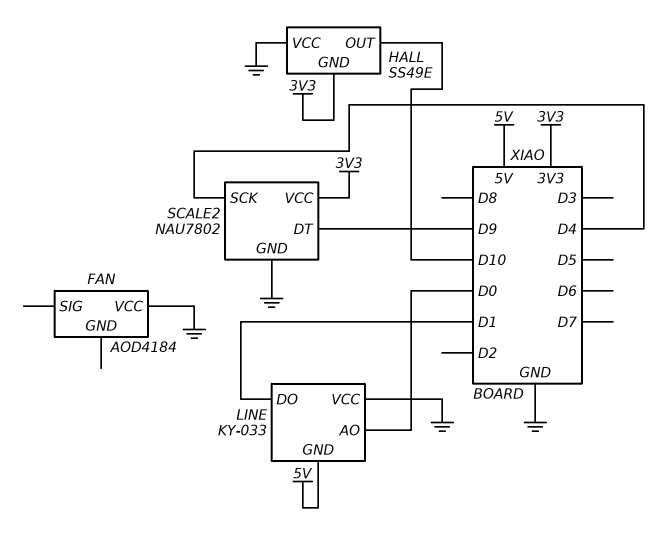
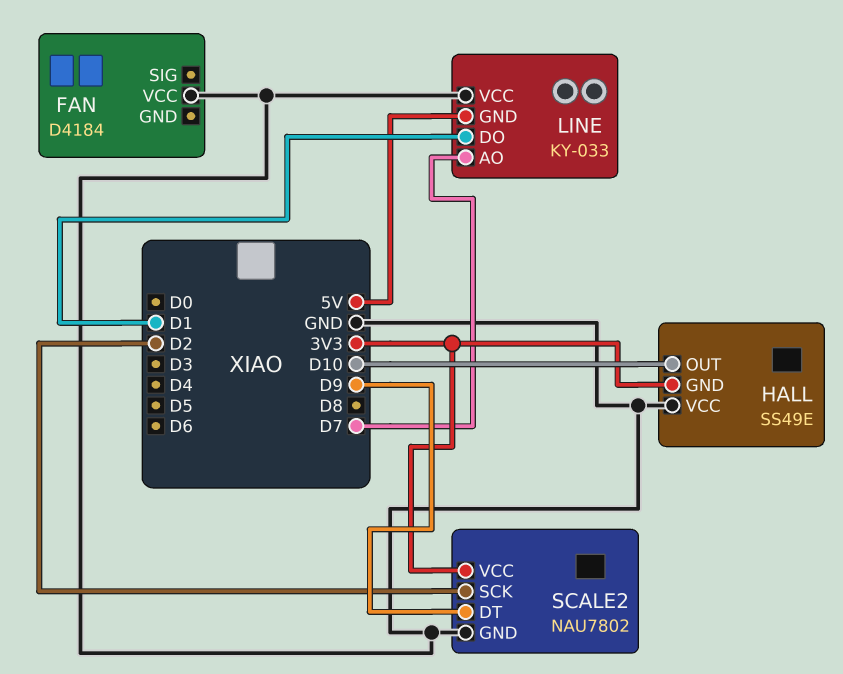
FAN: AOD4184 -> D4184
LINE pin AO: D0 -> D7
SCALE2 pin SCK: D4 -> D2

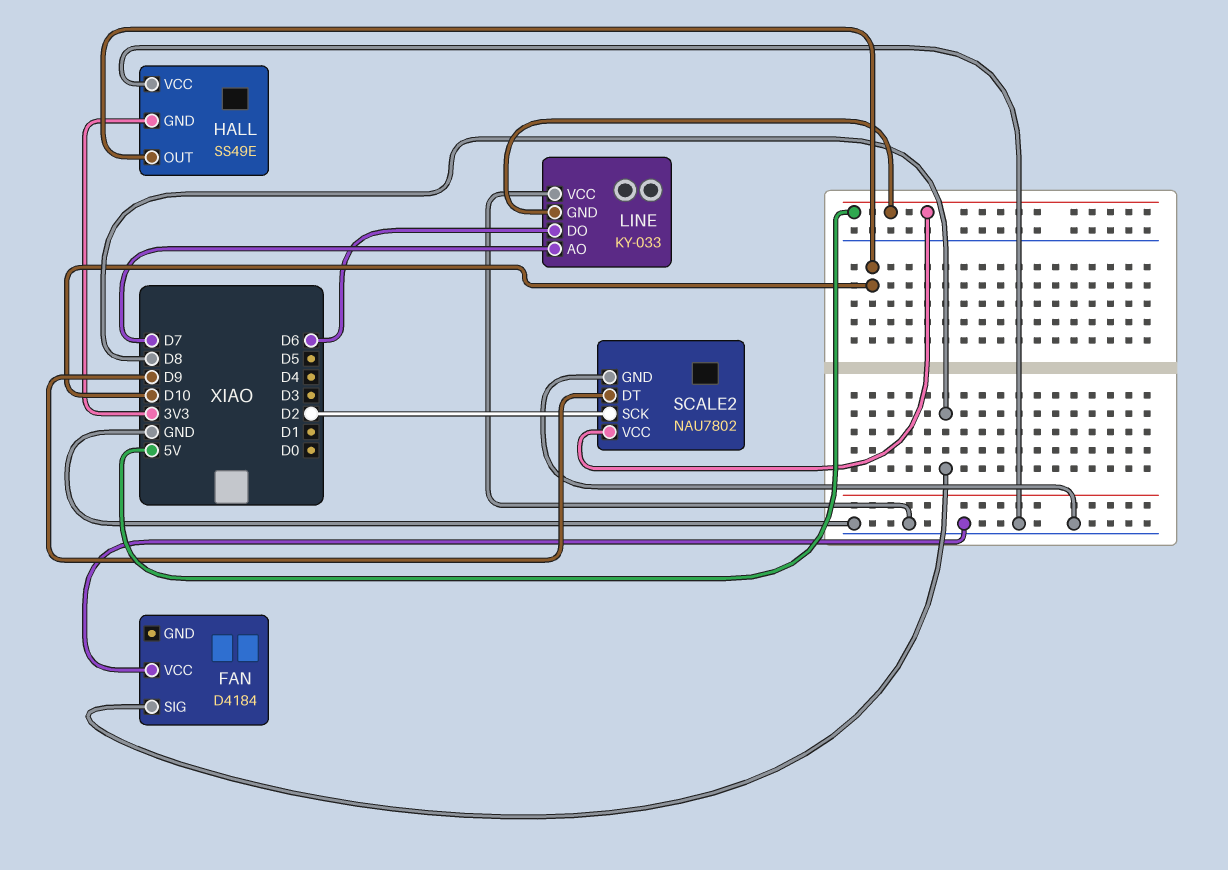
FAN pin SIG: none -> D8
LINE pin DO: D1 -> D6
SCALE2 pin VCC: 3V3 -> 5V

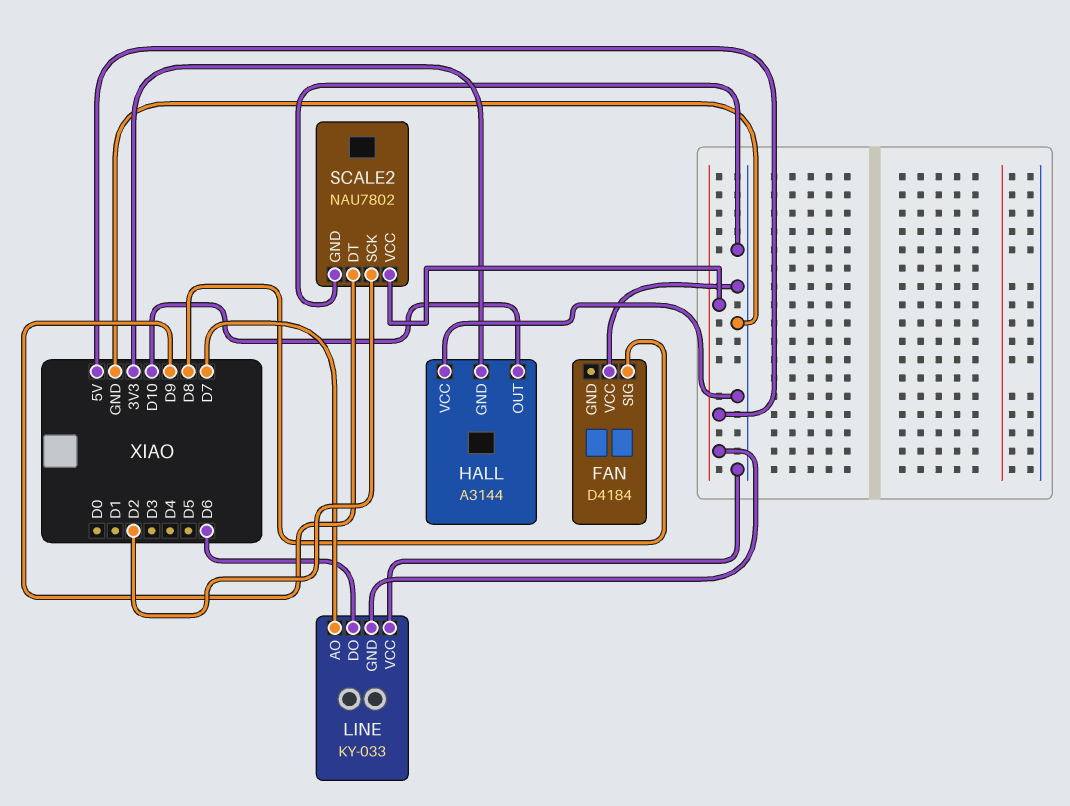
HALL: SS49E -> A3144

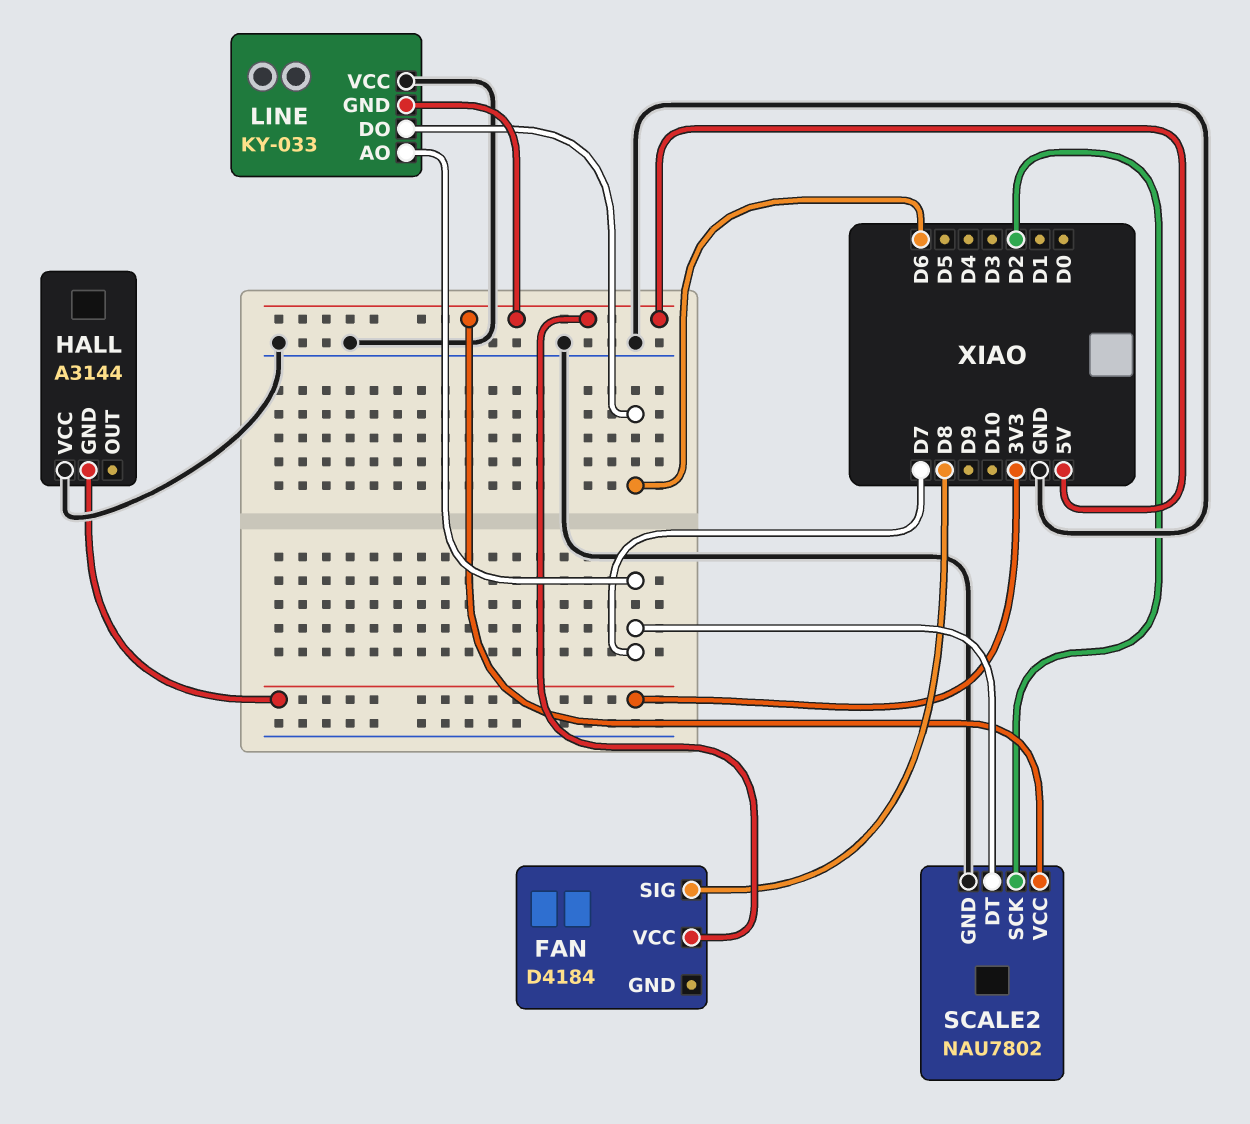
FAN pin VCC: GND -> 5V
HALL pin OUT: D10 -> none
SCALE2 pin DT: D9 -> D7

